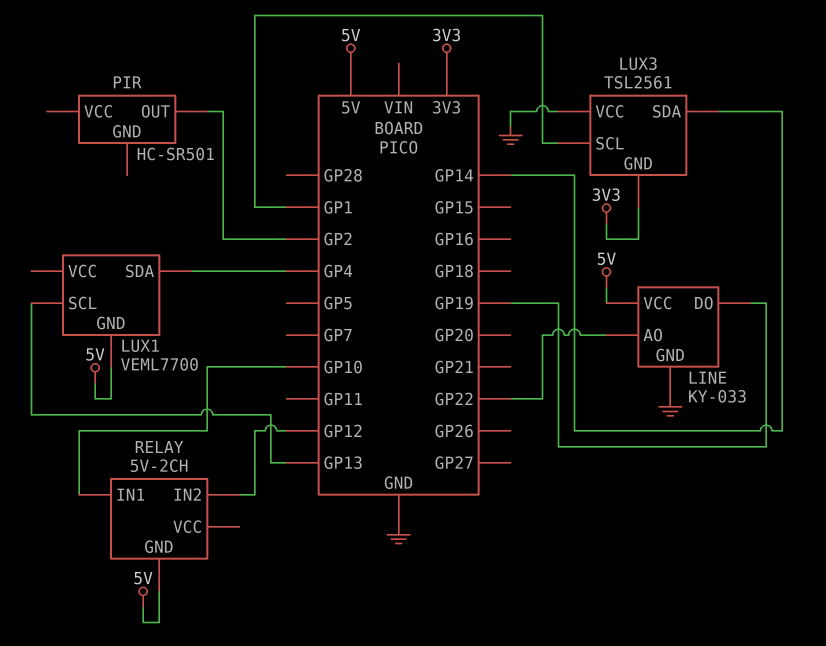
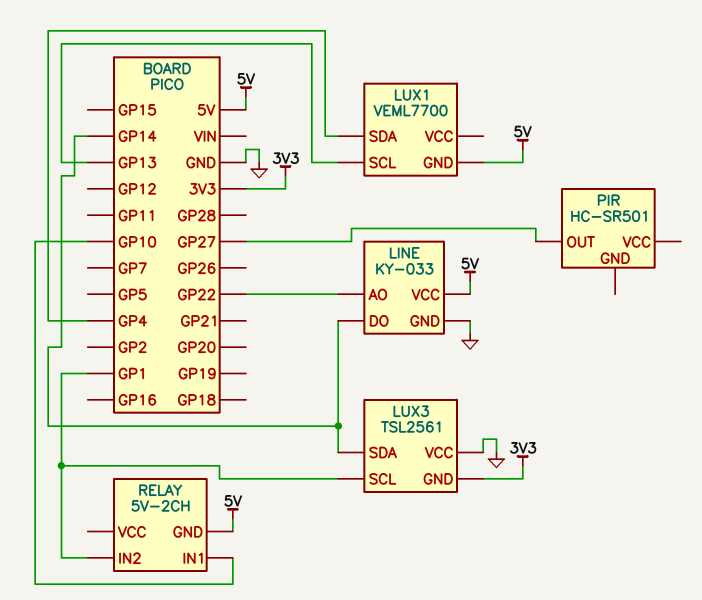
LINE pin DO: GP19 -> GP14
PIR pin OUT: GP2 -> GP27
RELAY pin IN2: GP12 -> GP1

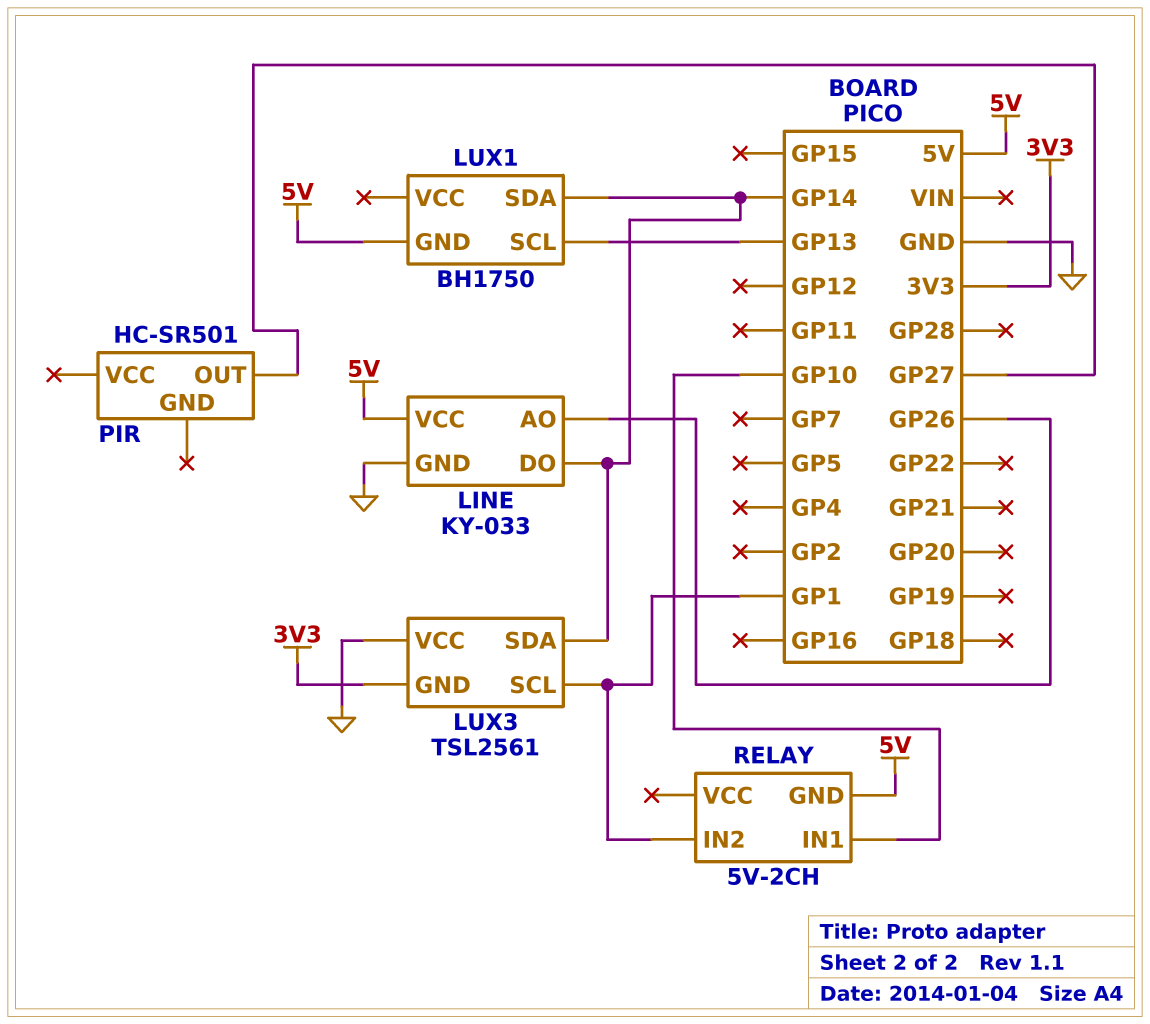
LINE pin AO: GP22 -> GP26
LUX1: VEML7700 -> BH1750
LUX1 pin SDA: GP4 -> GP14

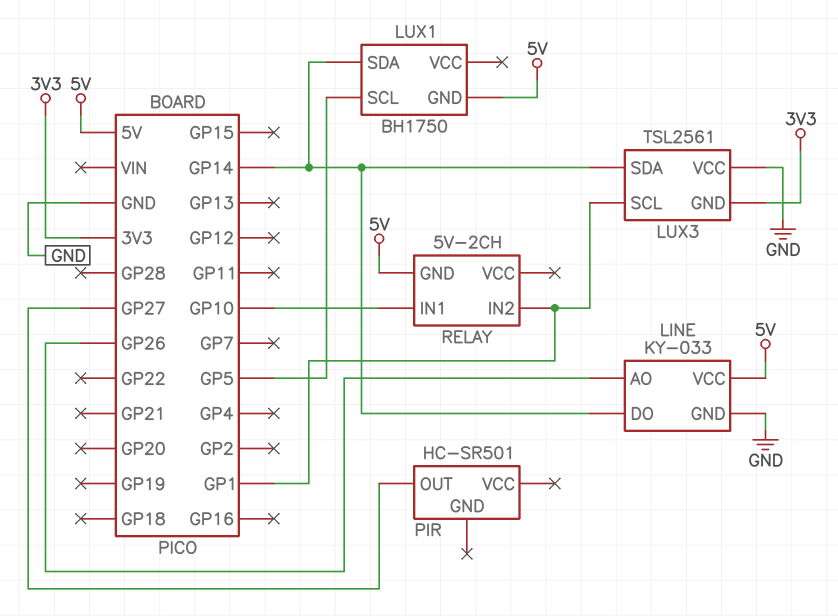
LUX1 pin SCL: GP13 -> GP5

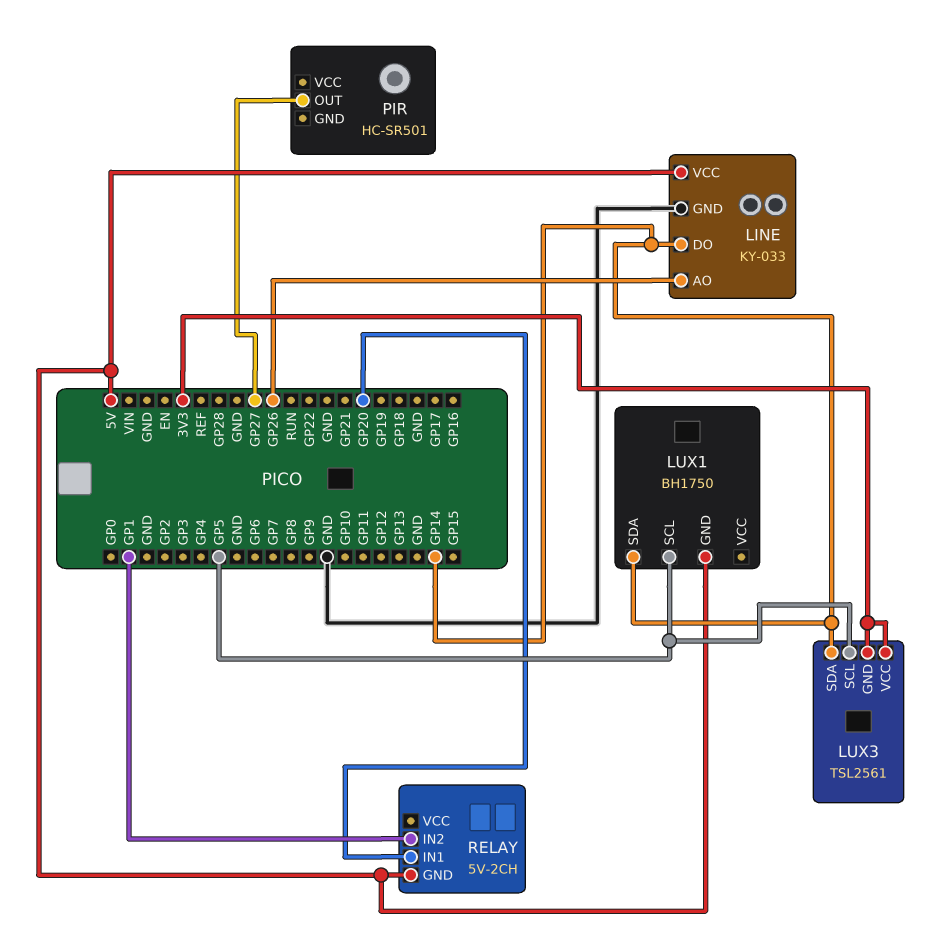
LUX3 pin SCL: GP1 -> GP5
LUX3 pin VCC: GND -> 3V3
RELAY pin IN1: GP10 -> GP20

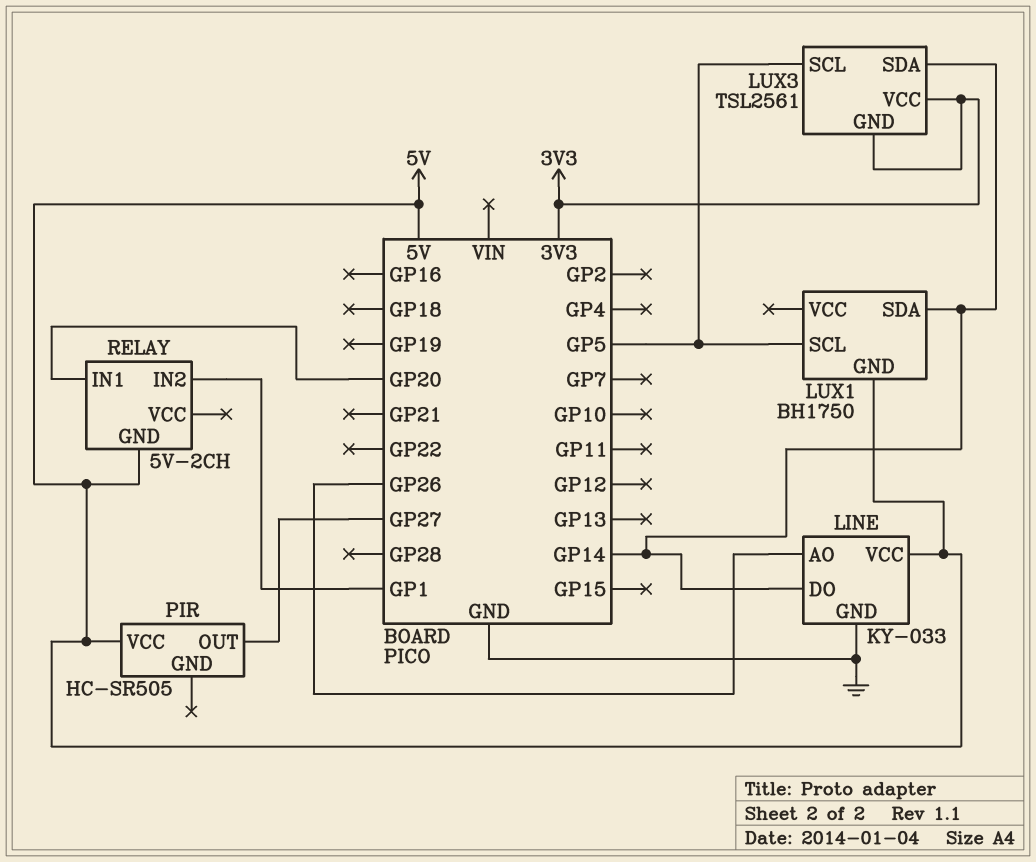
PIR: HC-SR501 -> HC-SR505
PIR pin VCC: none -> 5V

